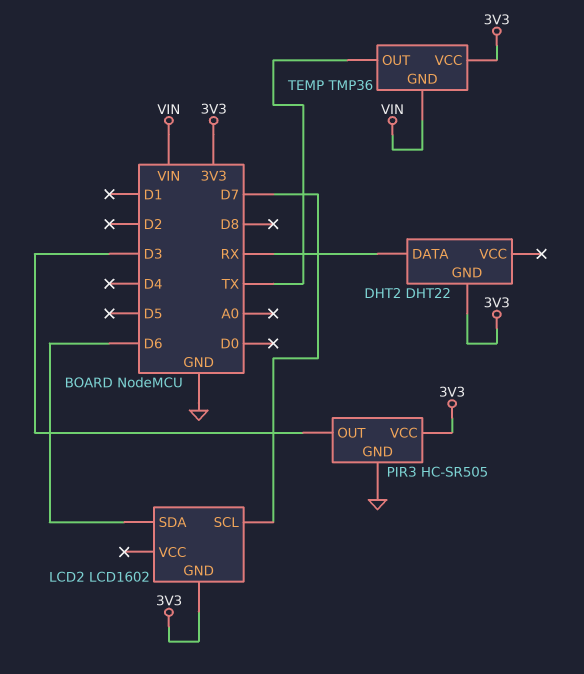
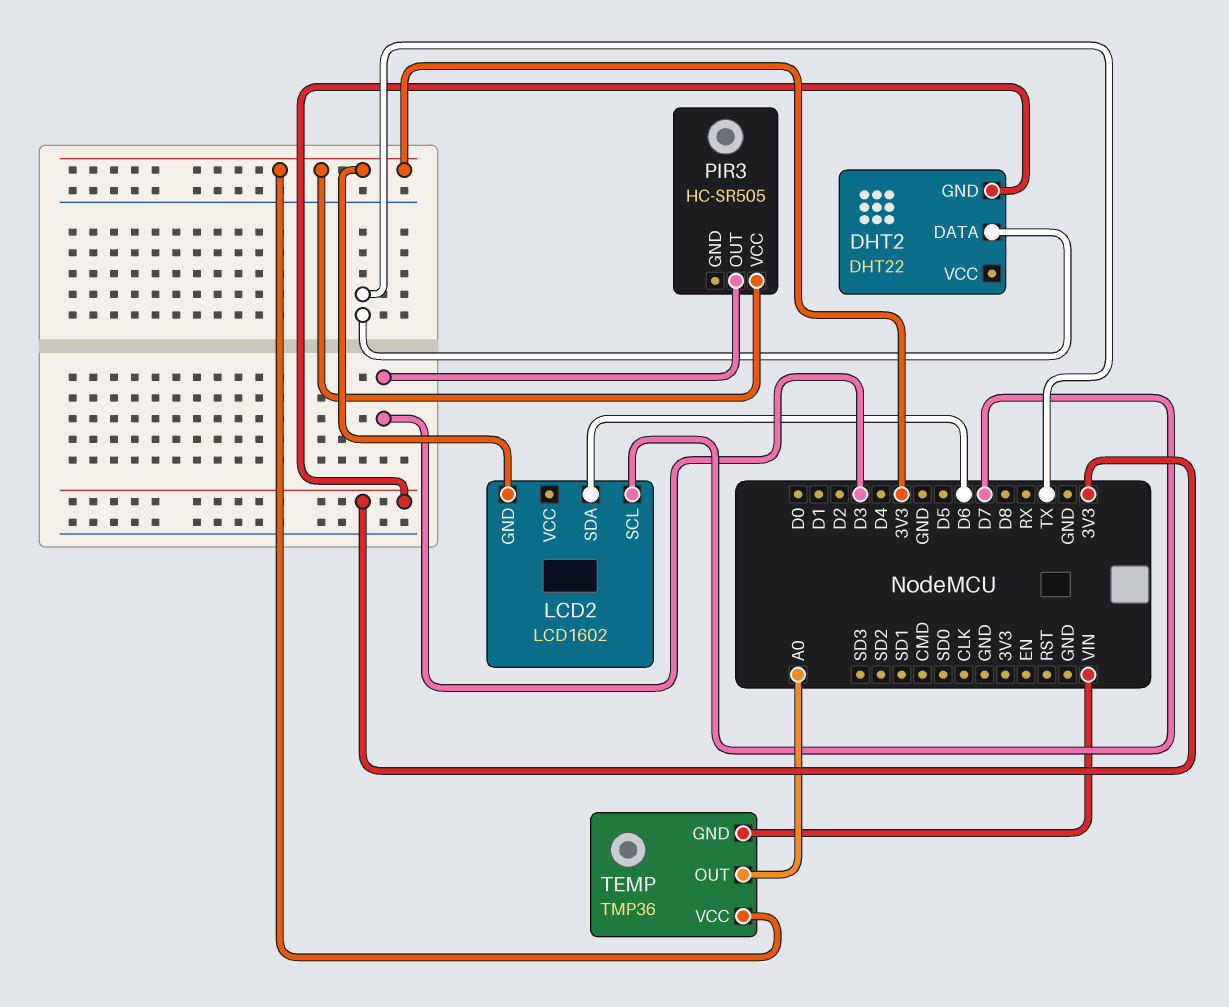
DHT2 pin DATA: RX -> TX
PIR3 pin GND: GND -> none
TEMP pin OUT: TX -> A0

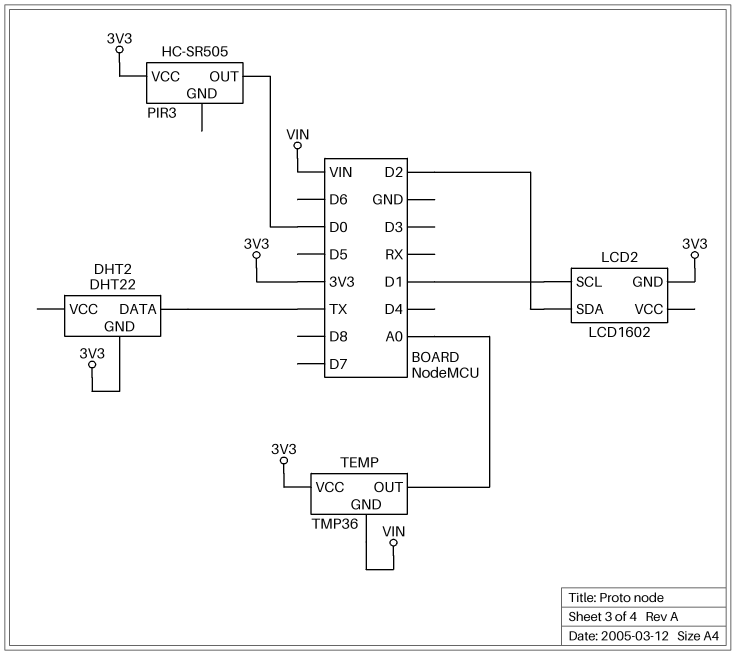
LCD2 pin SCL: D7 -> D1
LCD2 pin SDA: D6 -> D2
PIR3 pin OUT: D3 -> D0

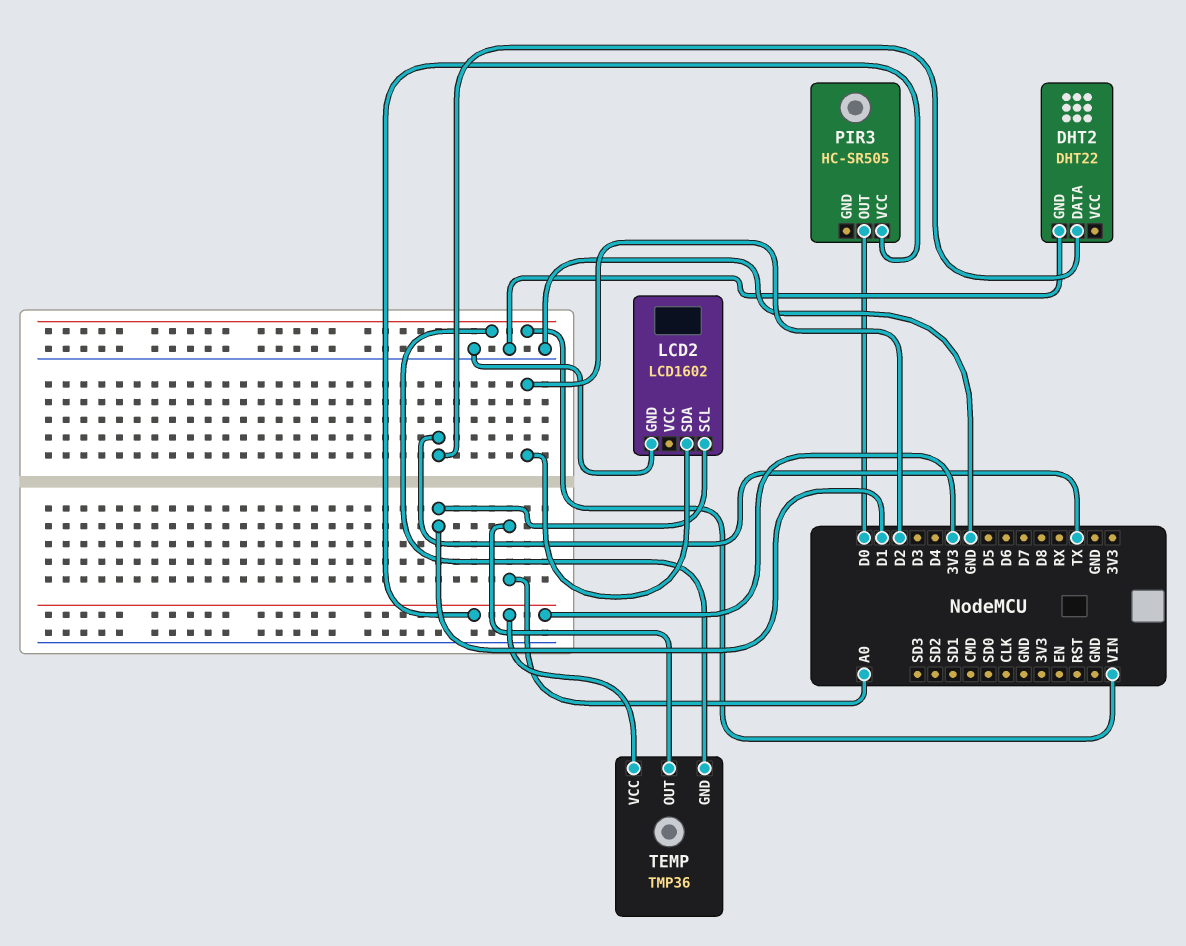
DHT2 pin GND: 3V3 -> GND
LCD2 pin GND: 3V3 -> GND

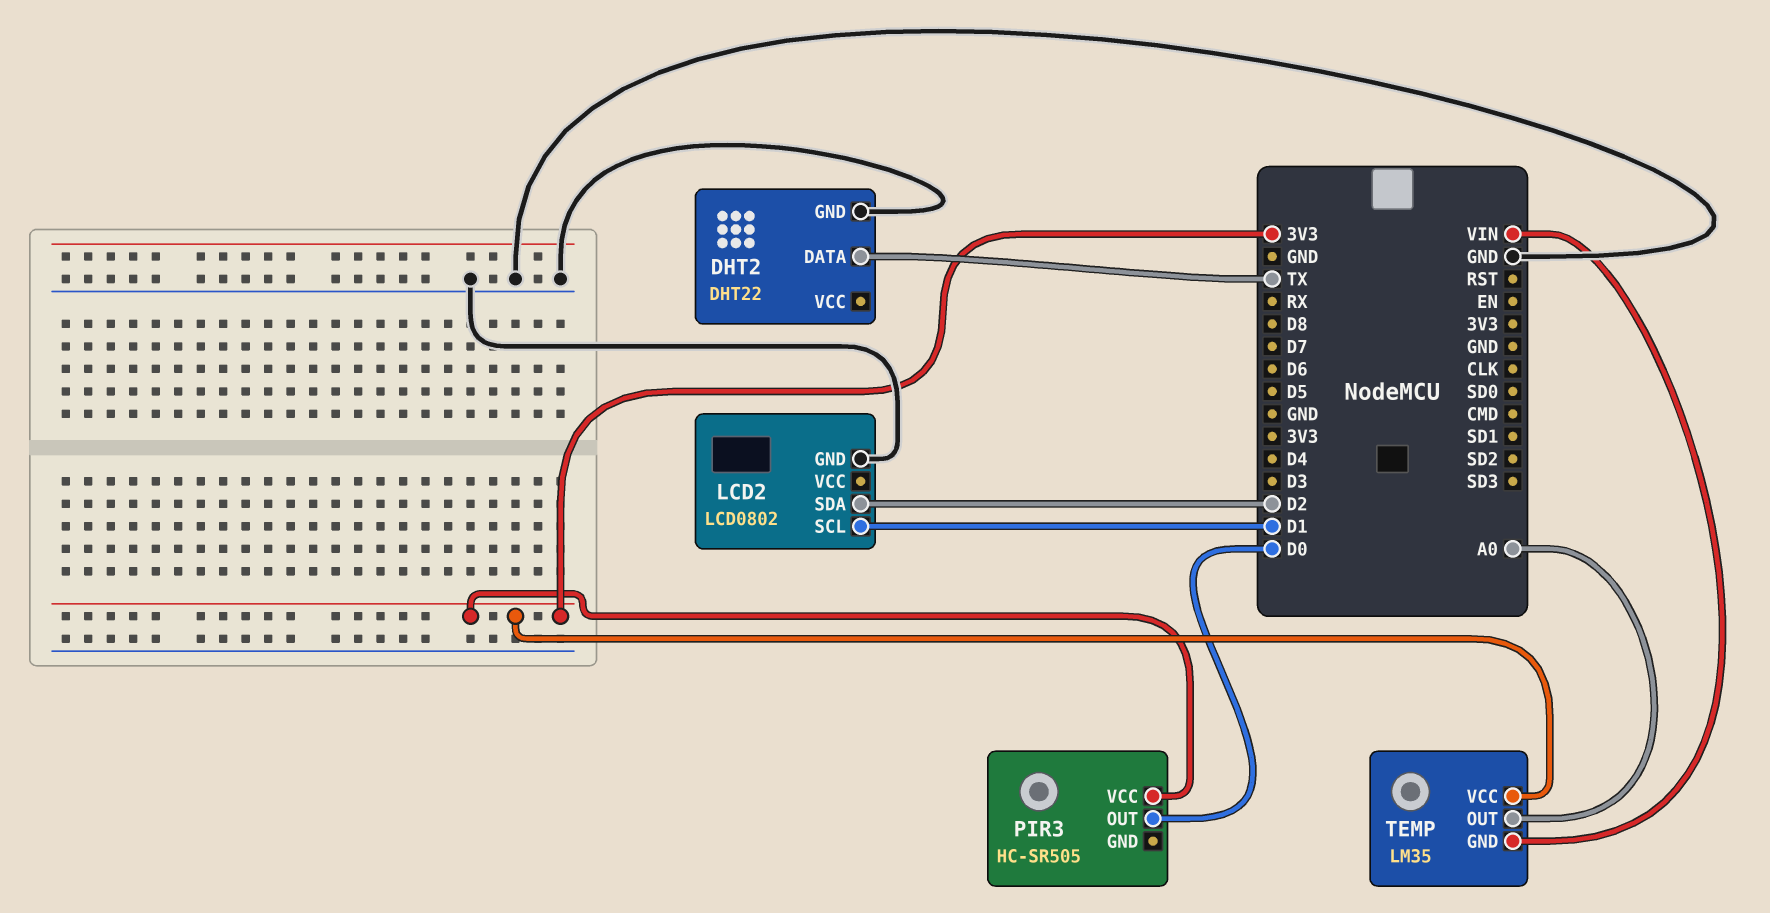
LCD2: LCD1602 -> LCD0802
TEMP: TMP36 -> LM35

